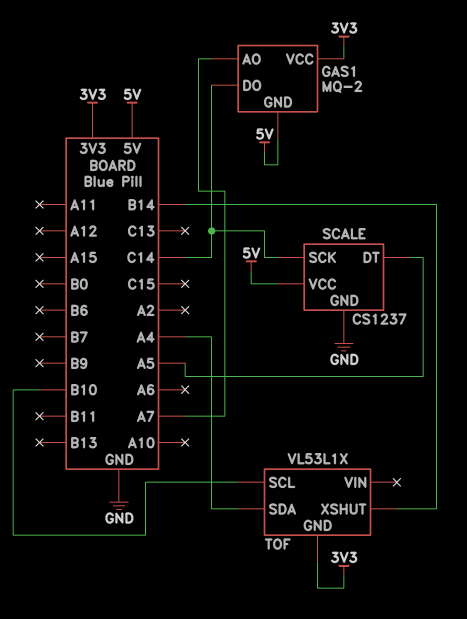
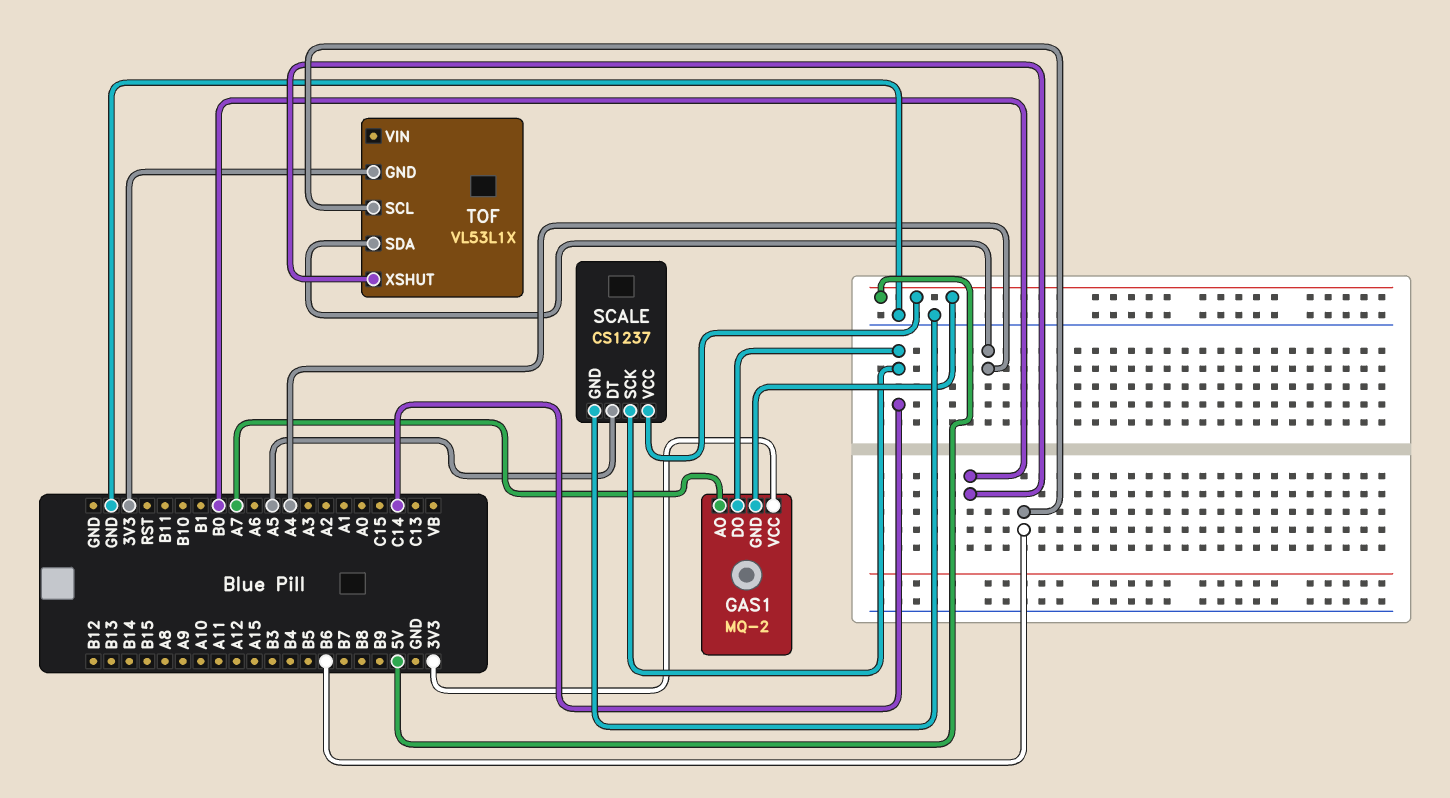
TOF pin SCL: B10 -> B6
TOF pin XSHUT: B14 -> B0

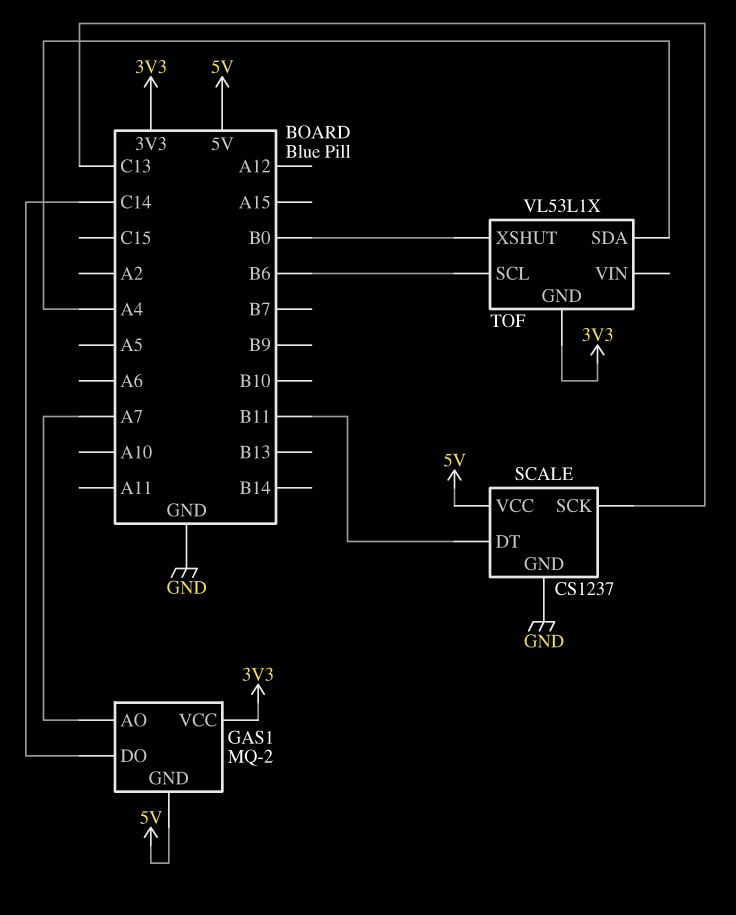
SCALE pin DT: A5 -> B11
SCALE pin SCK: C14 -> C13

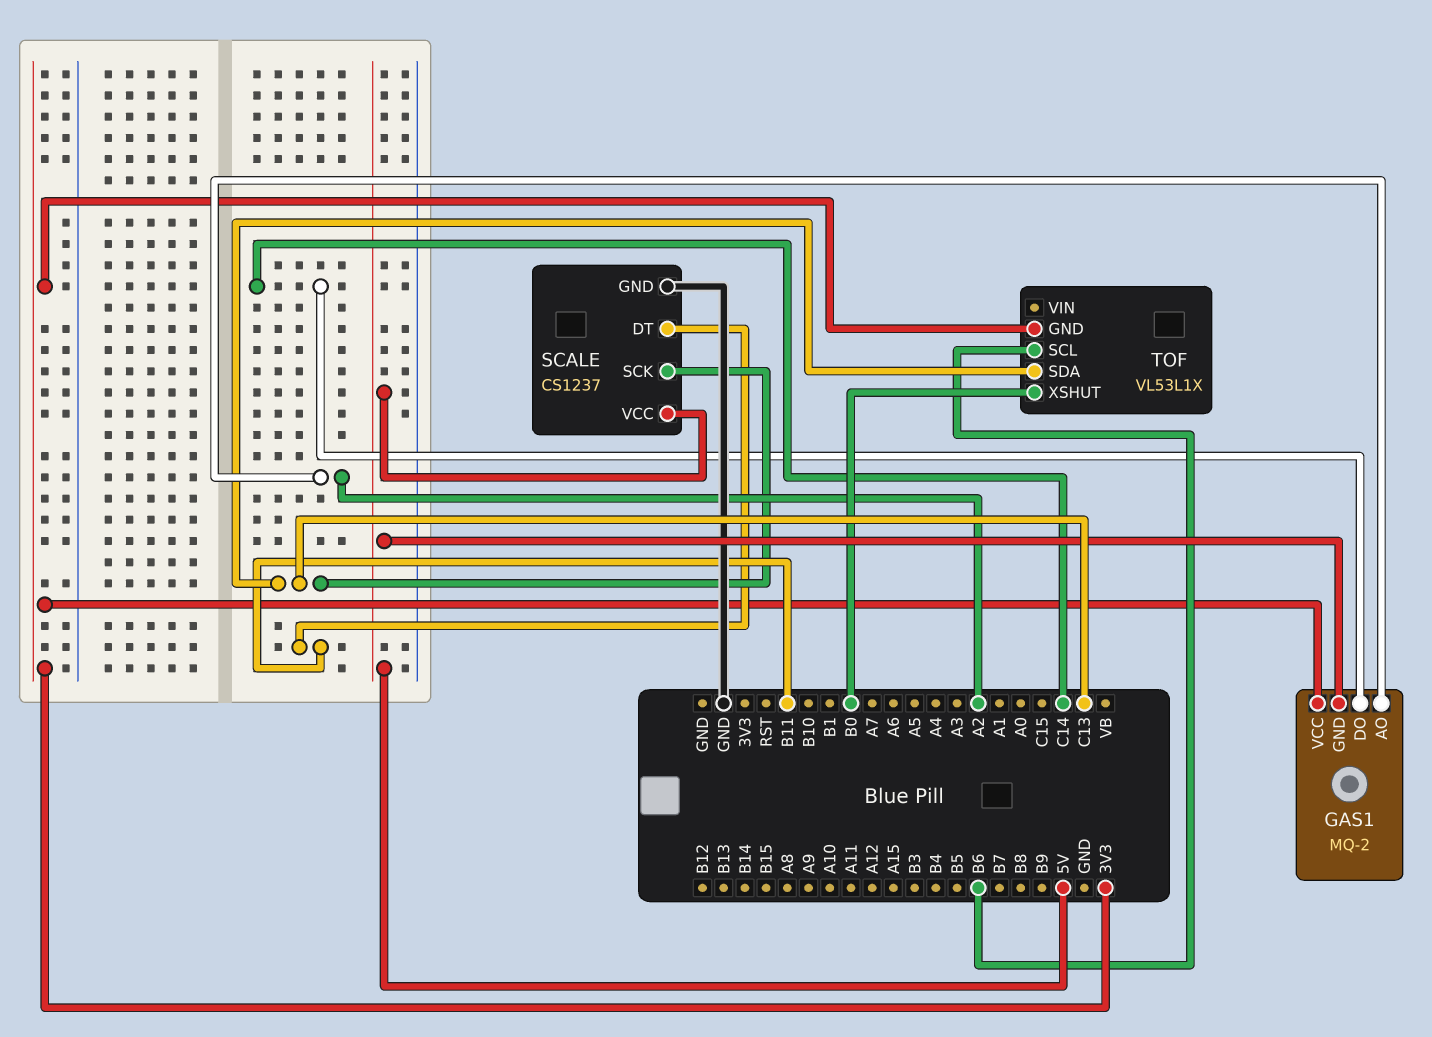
GAS1 pin AO: A7 -> A2
TOF pin SDA: A4 -> C13

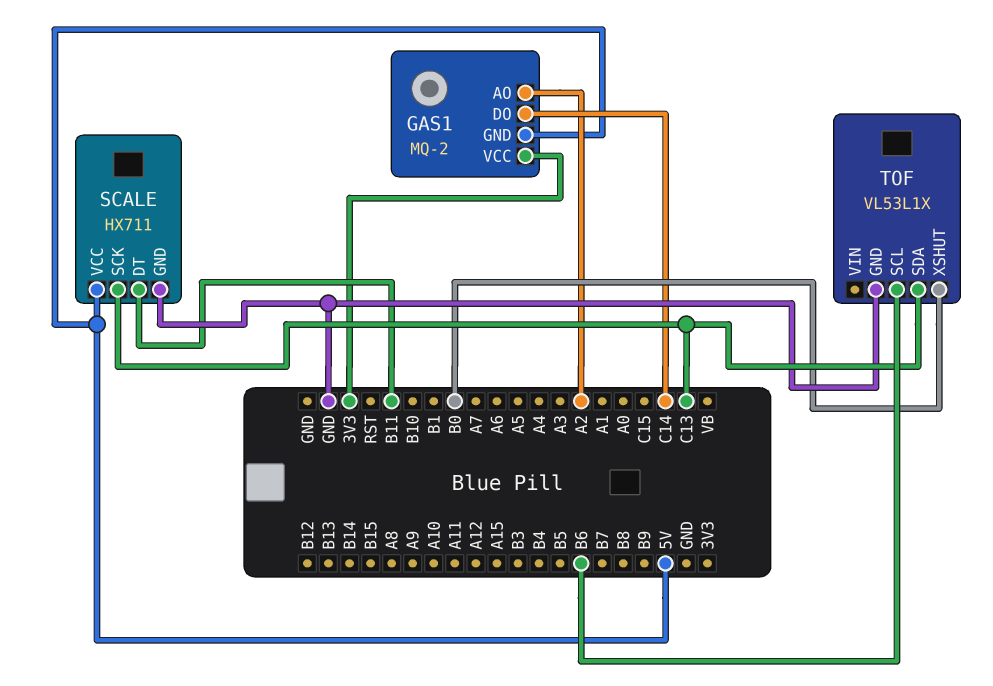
SCALE: CS1237 -> HX711
TOF pin GND: 3V3 -> GND

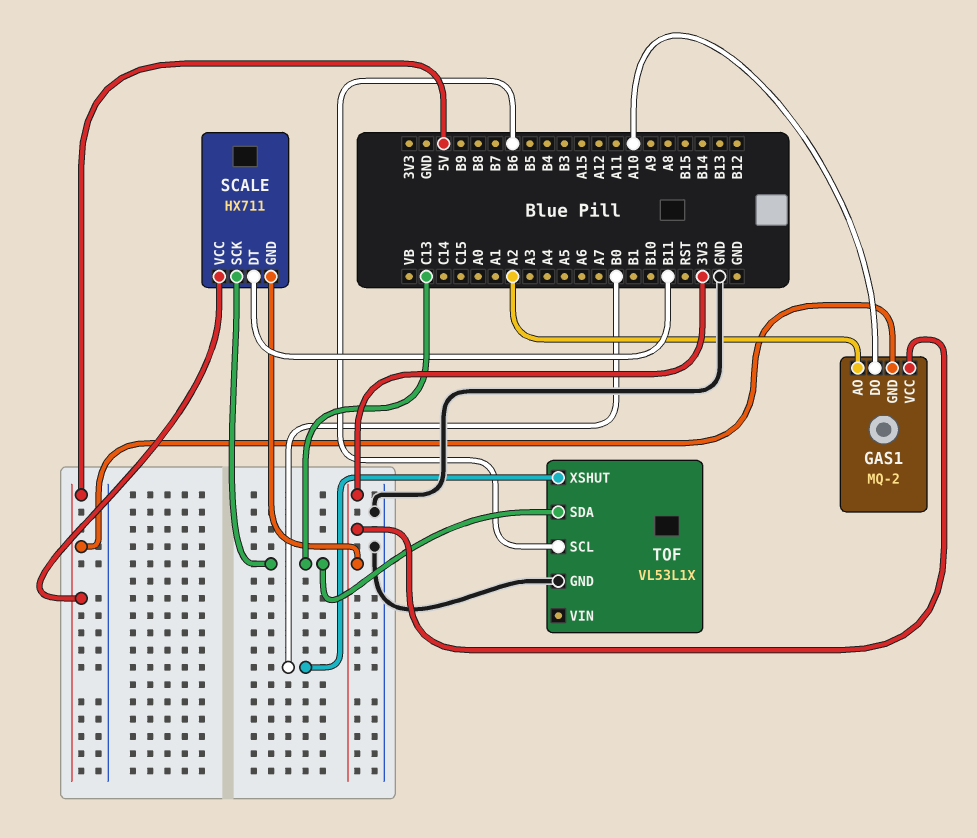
GAS1 pin DO: C14 -> A10
SCALE pin GND: GND -> 3V3

